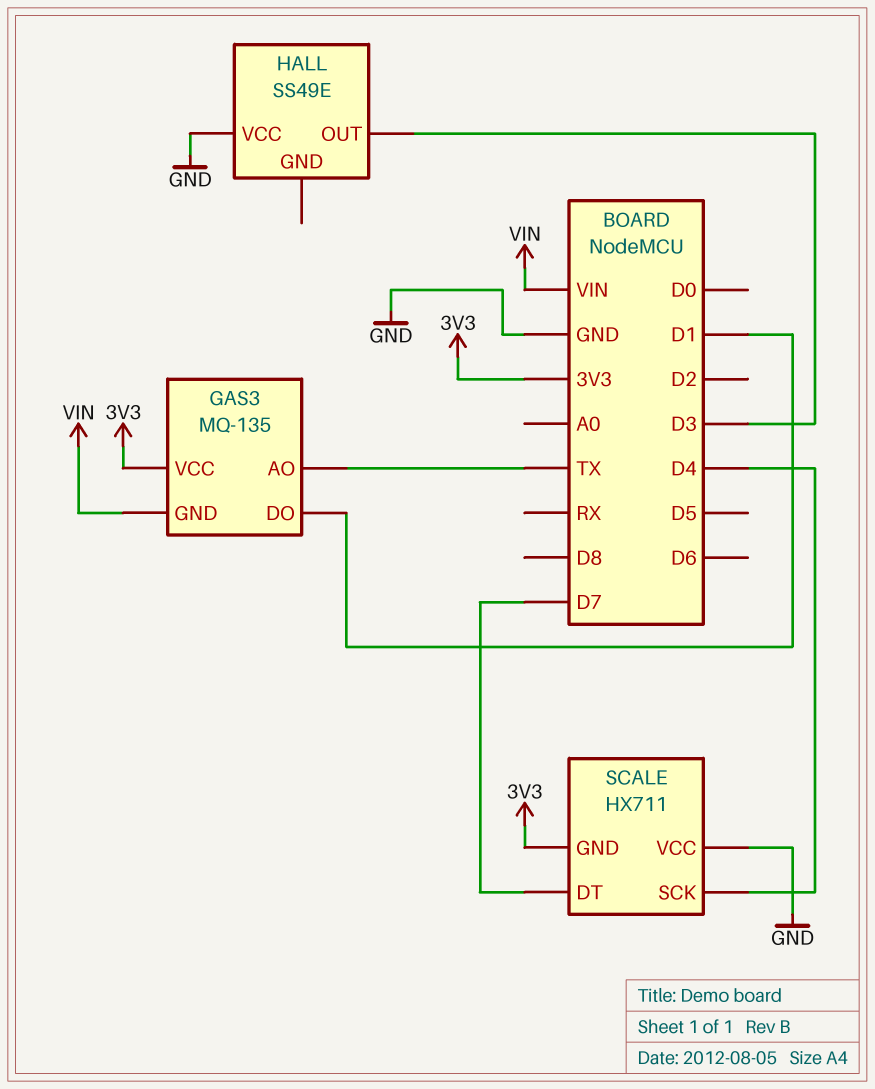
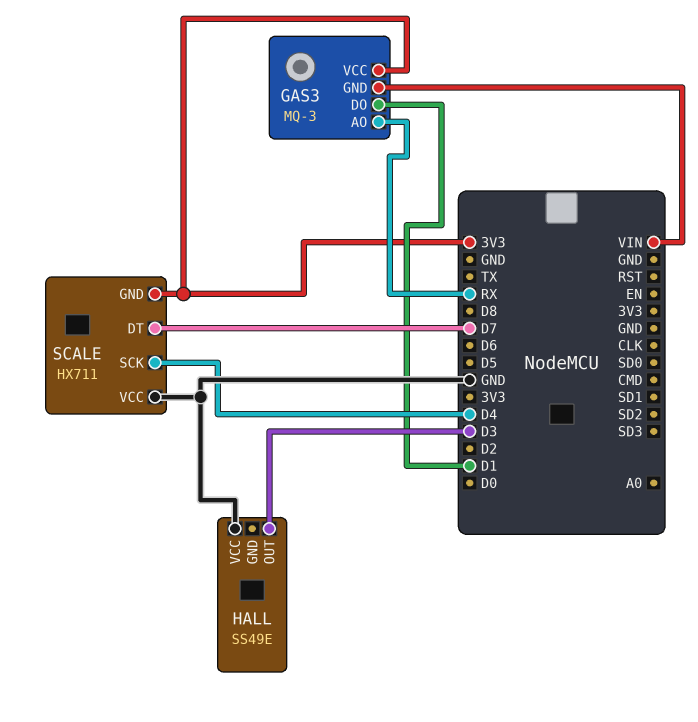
GAS3: MQ-135 -> MQ-3
GAS3 pin AO: TX -> RX

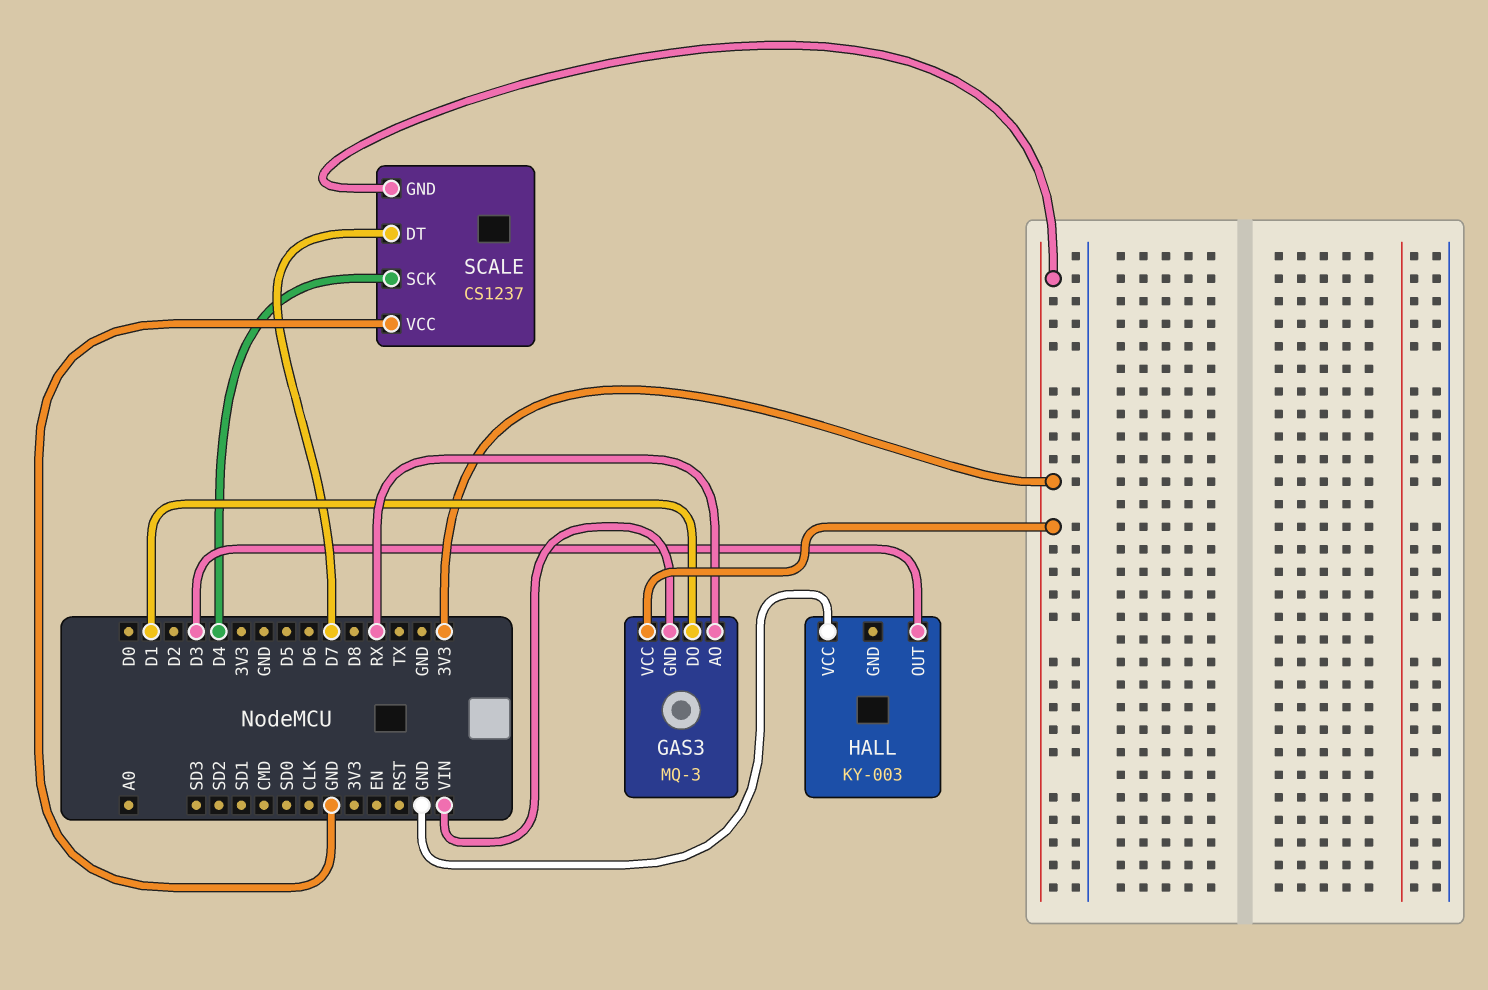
HALL: SS49E -> KY-003
SCALE: HX711 -> CS1237

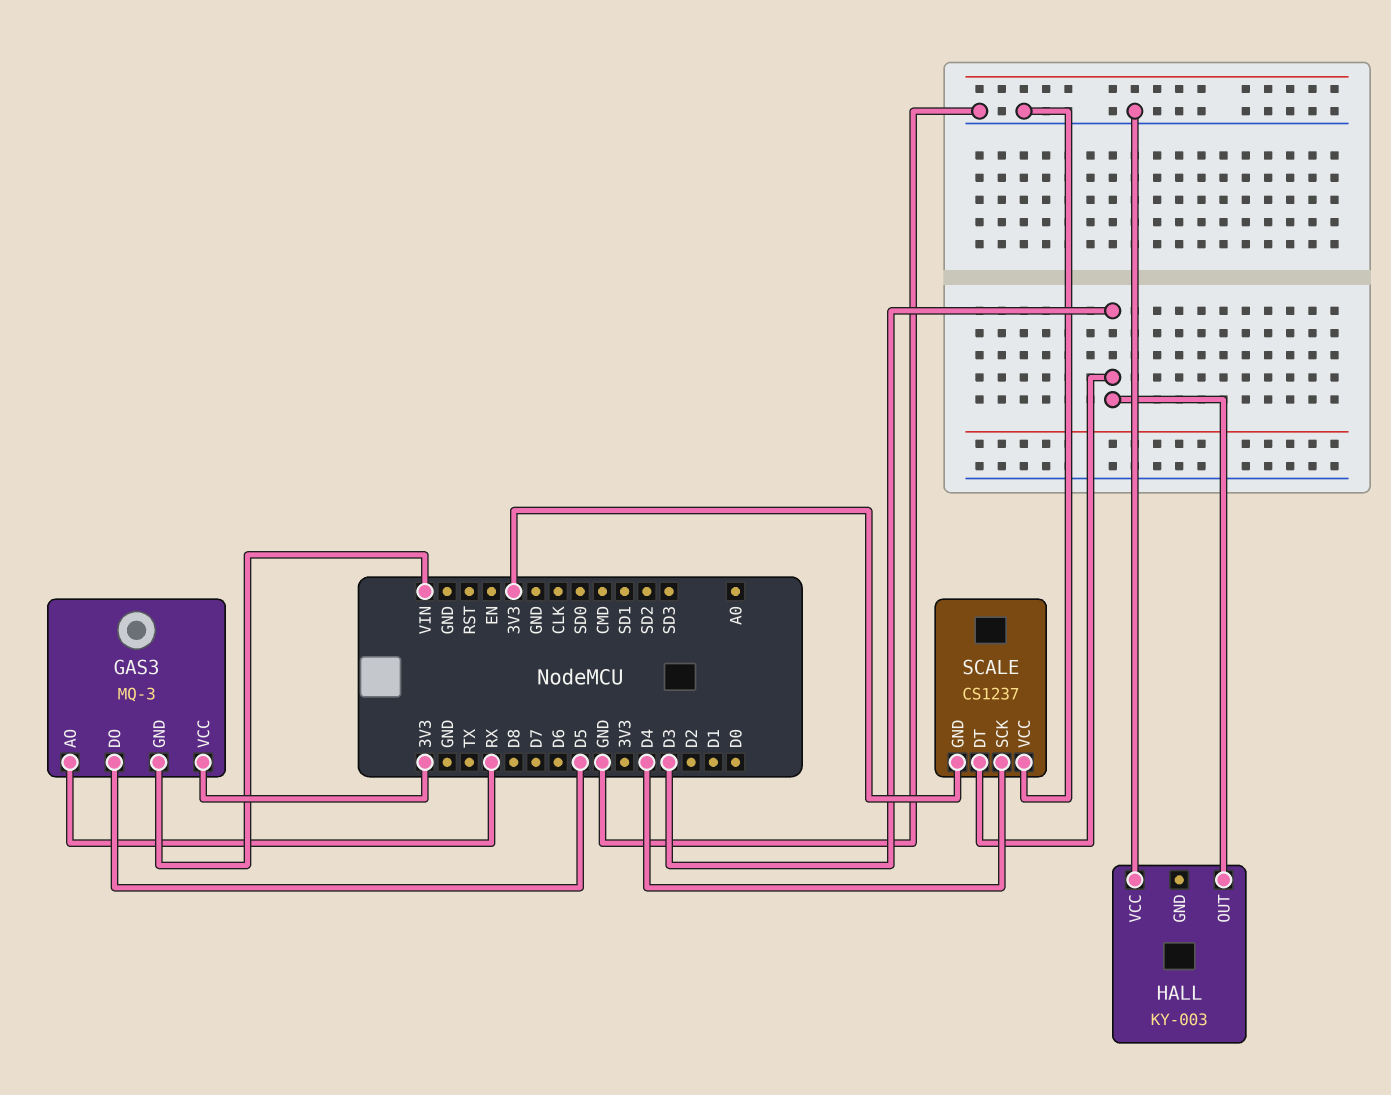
GAS3 pin DO: D1 -> D5
SCALE pin DT: D7 -> D3

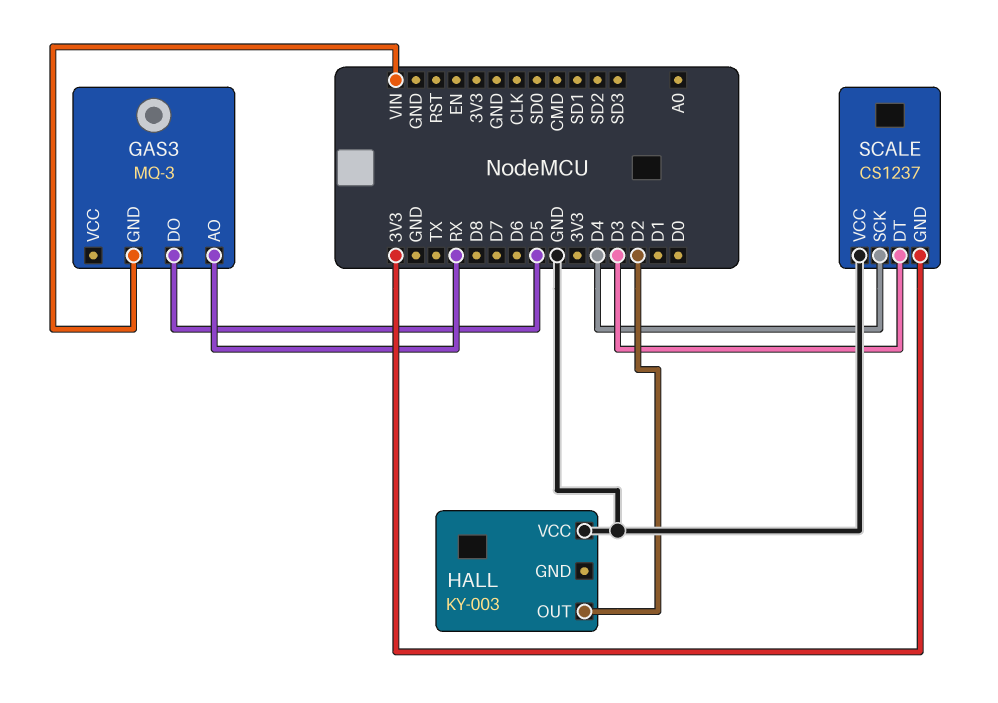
GAS3 pin VCC: 3V3 -> none
HALL pin OUT: D3 -> D2

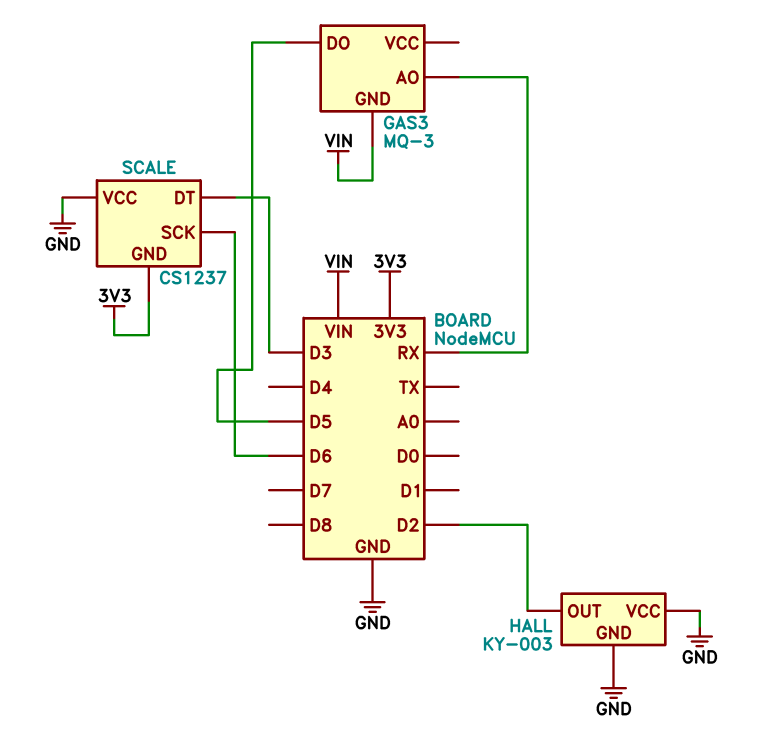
HALL pin GND: none -> GND
SCALE pin SCK: D4 -> D6

